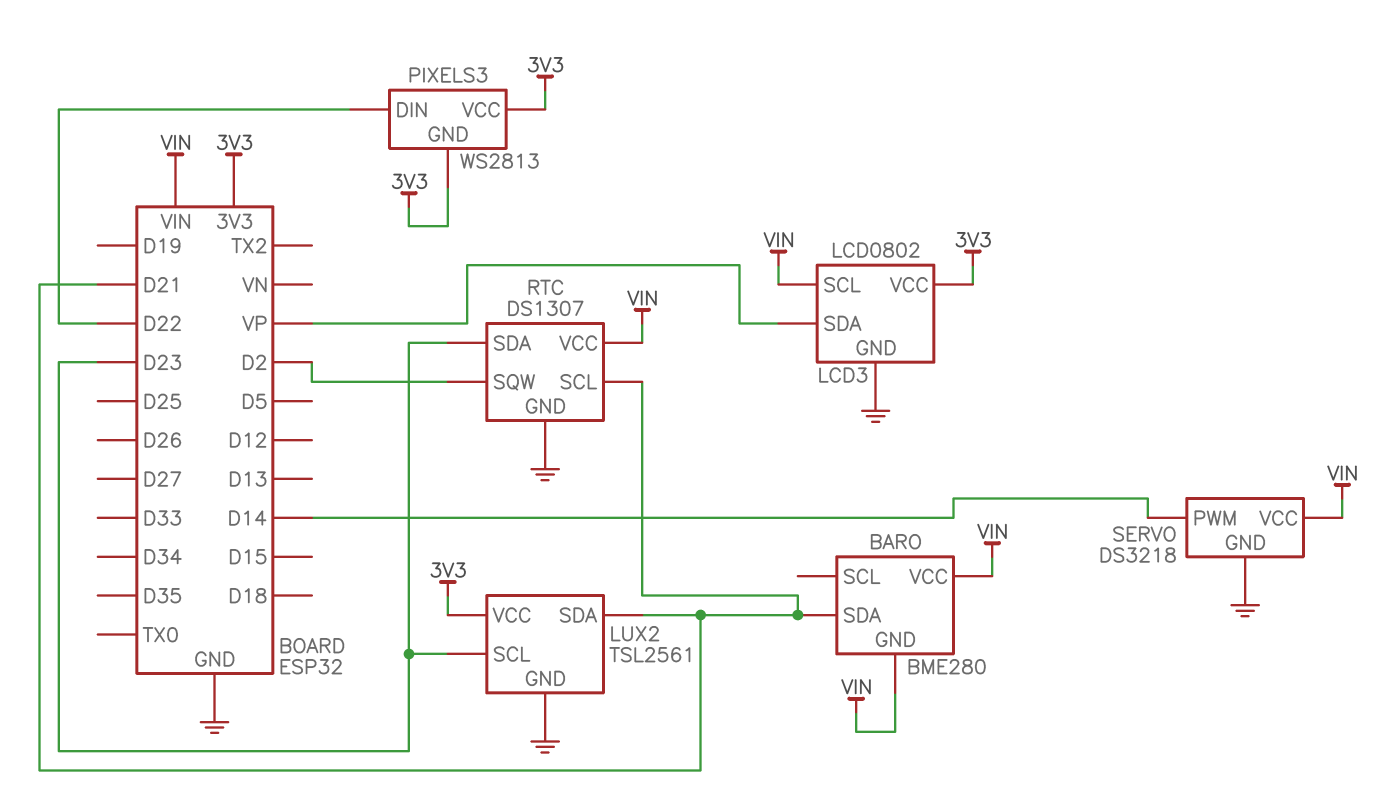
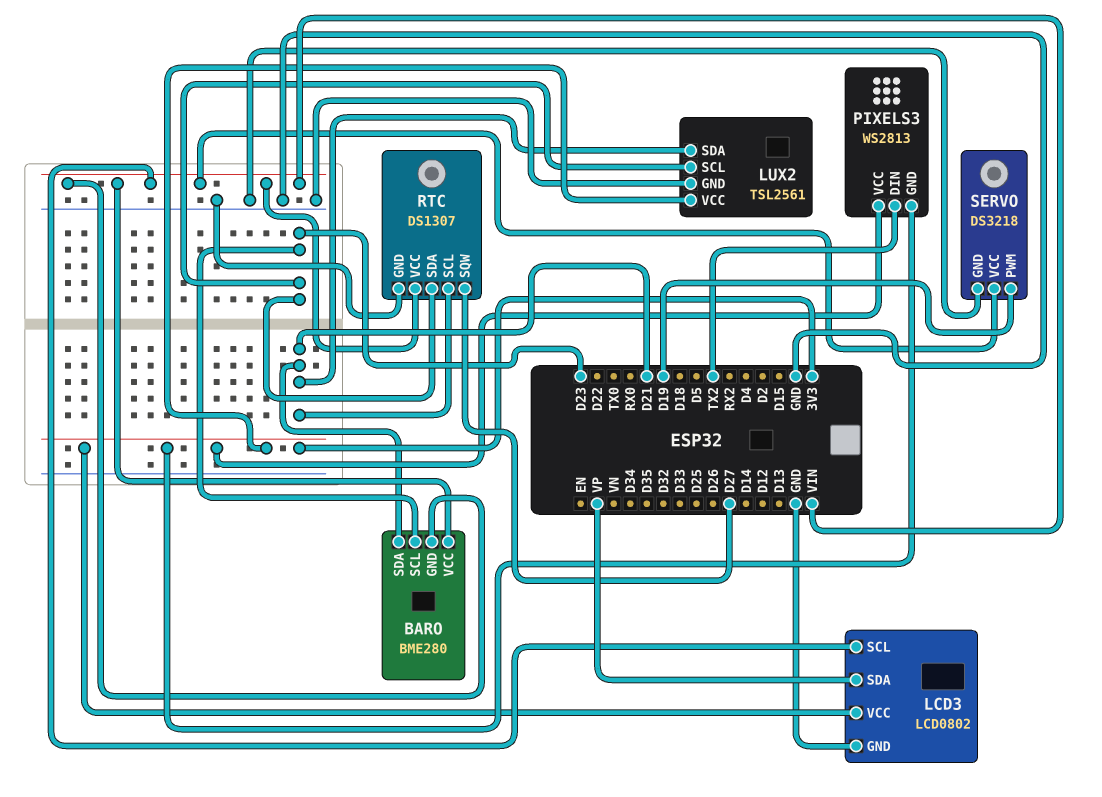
BARO pin SCL: none -> D23
PIXELS3 pin DIN: D22 -> TX2
RTC pin SQW: D2 -> D27
SERVO pin PWM: D14 -> D19

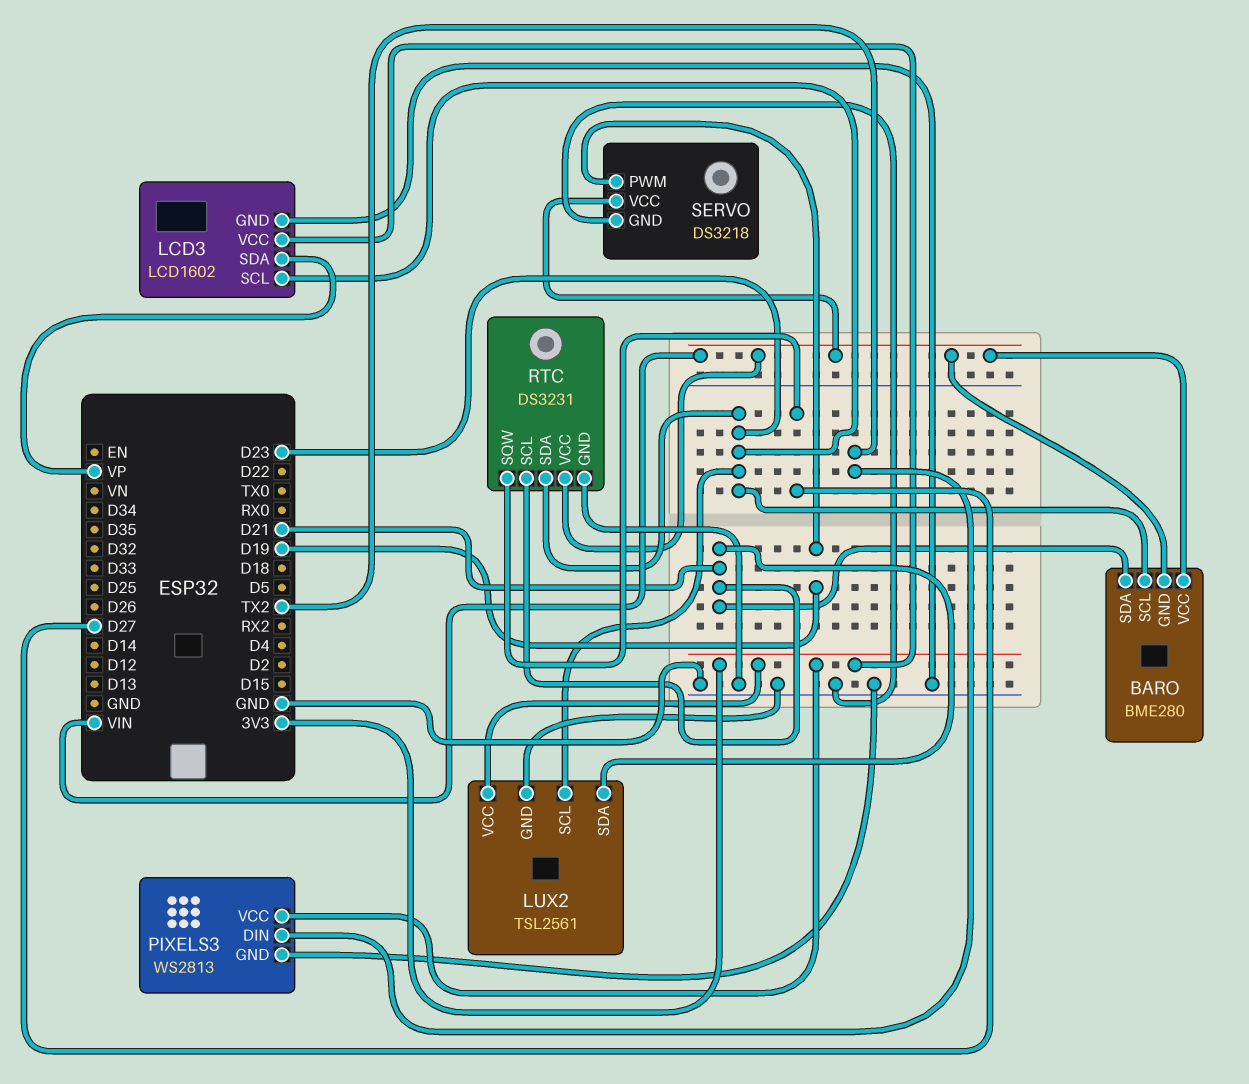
LCD3: LCD0802 -> LCD1602
LCD3 pin SCL: VIN -> D23
PIXELS3 pin GND: 3V3 -> GND
RTC: DS1307 -> DS3231

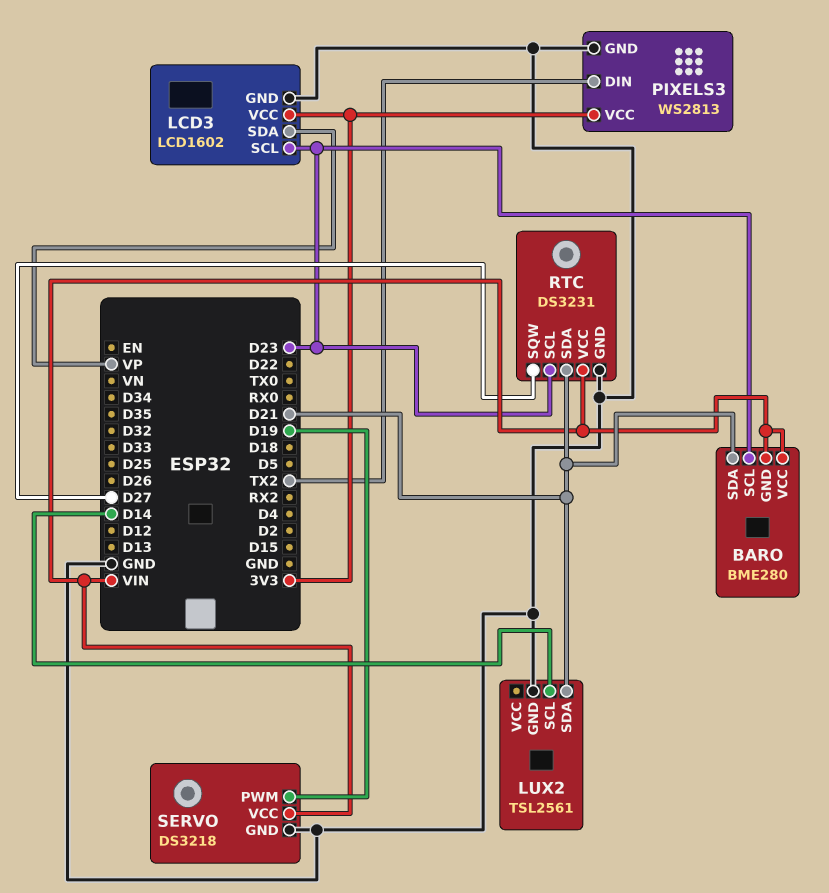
LUX2 pin SCL: D23 -> D14
LUX2 pin VCC: 3V3 -> none
RTC pin SCL: D21 -> D23
RTC pin SDA: D23 -> D21

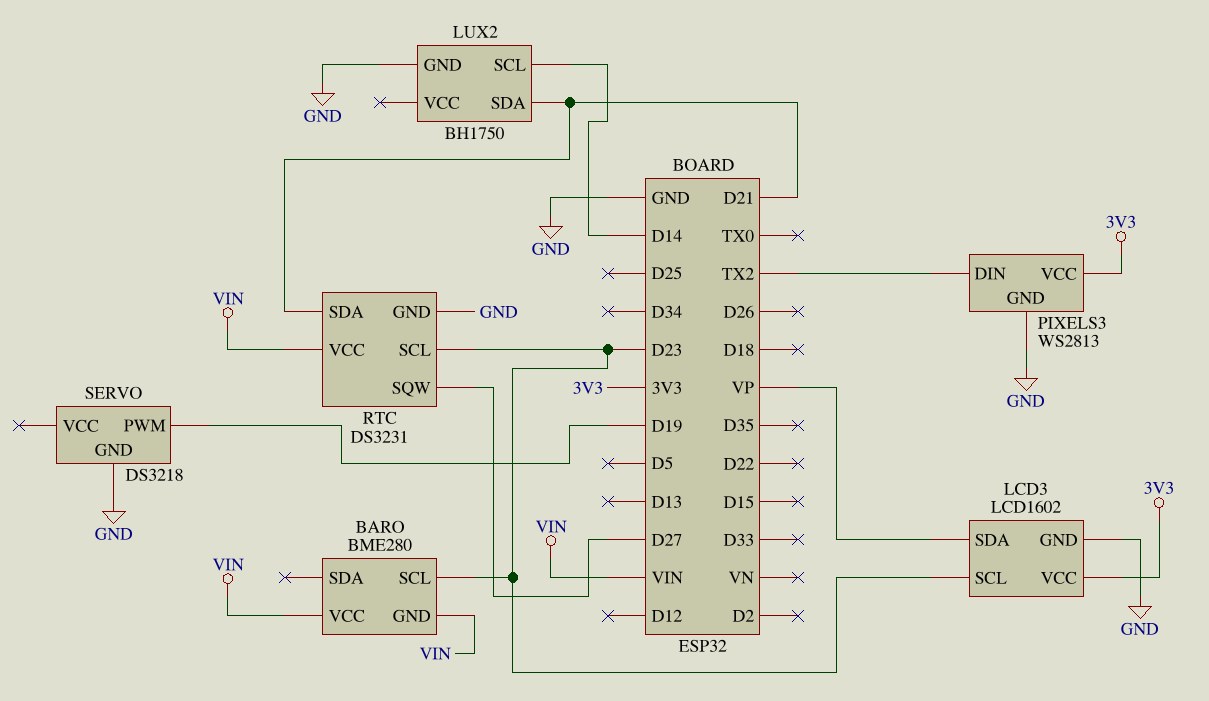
BARO pin SDA: D21 -> none
LUX2: TSL2561 -> BH1750
SERVO pin VCC: VIN -> none

